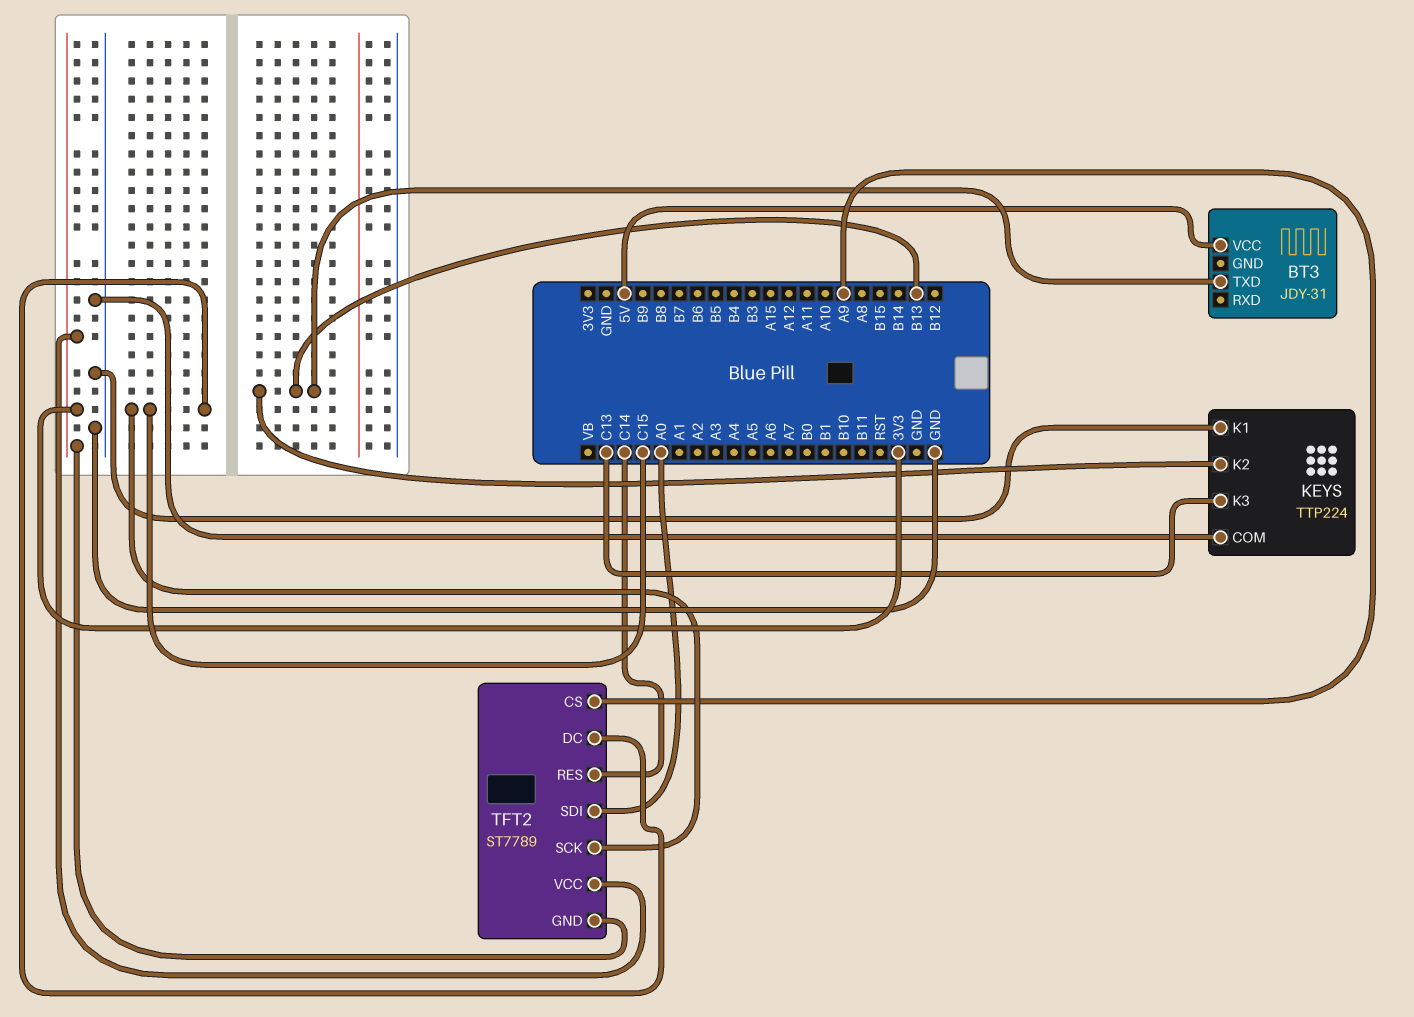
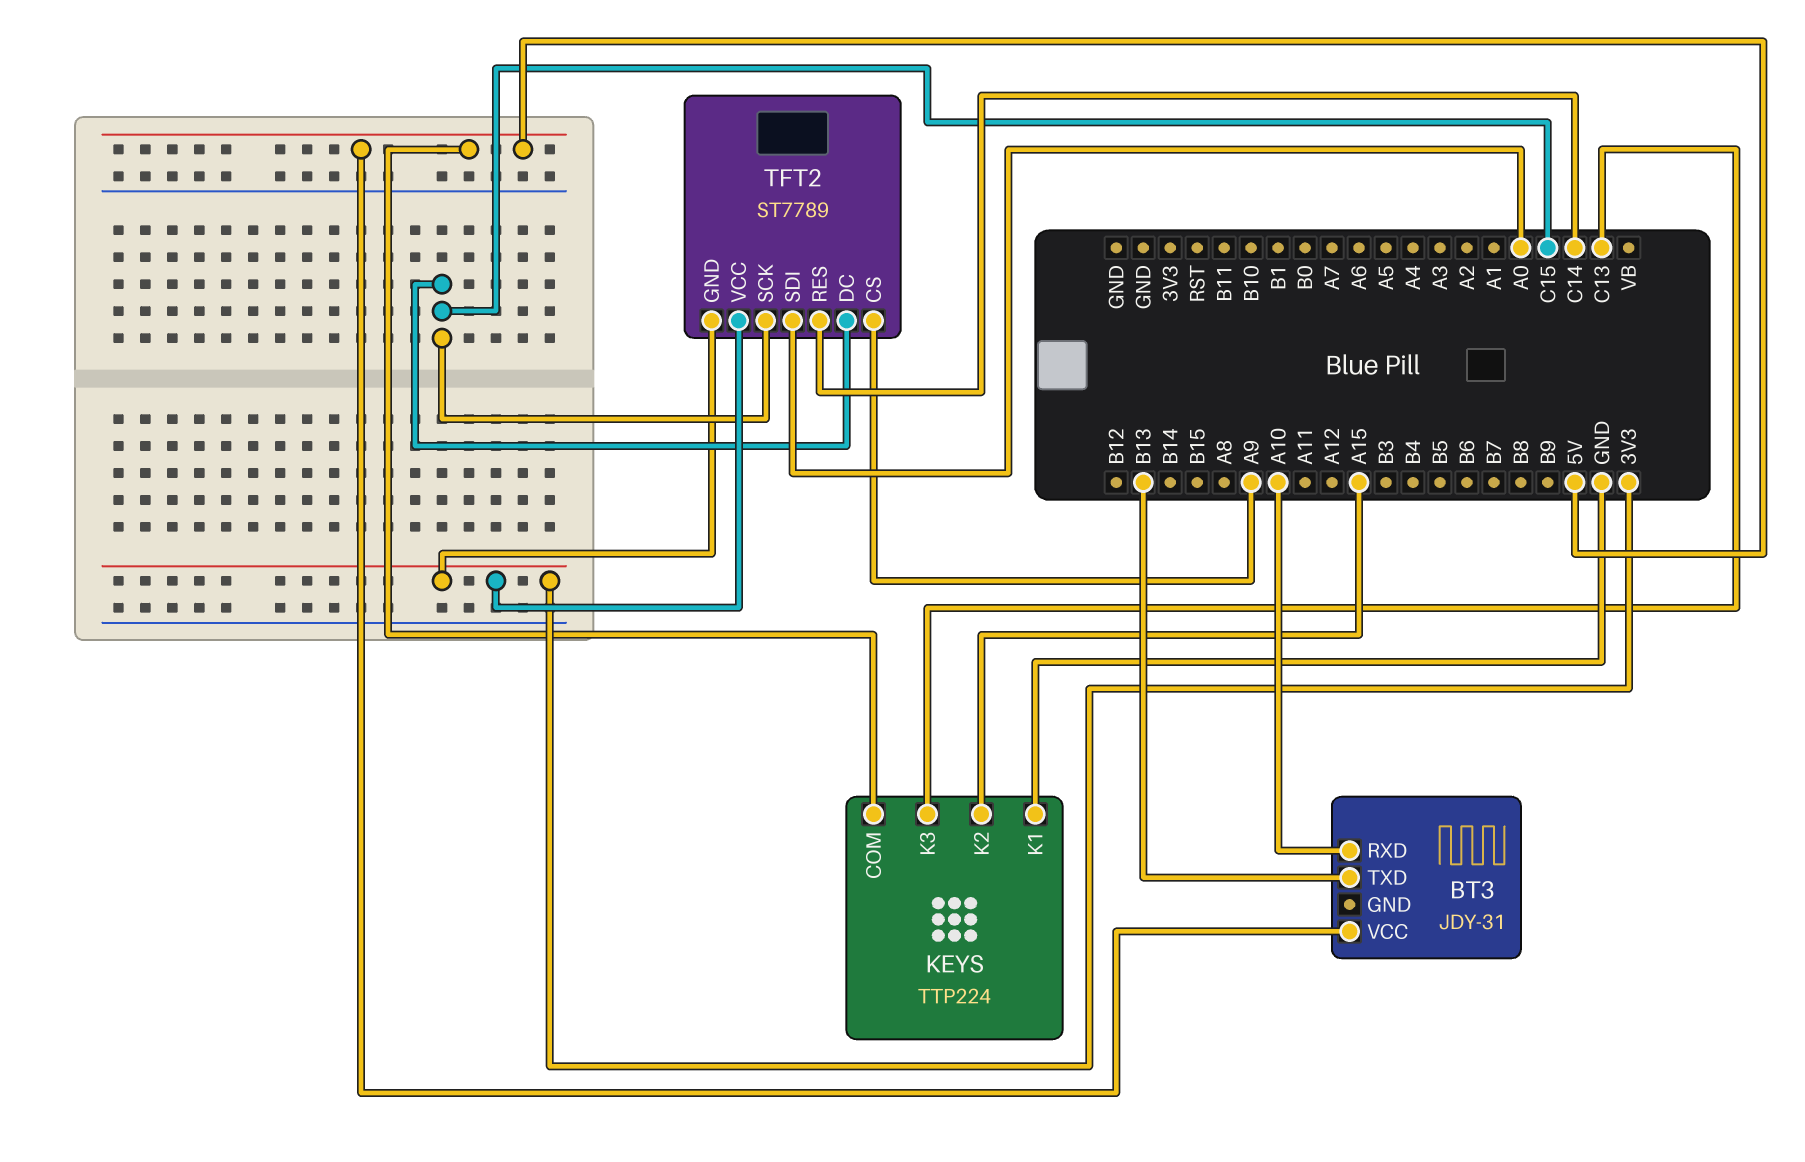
BT3 pin RXD: none -> A10
KEYS pin COM: GND -> 5V
KEYS pin K2: B13 -> A15

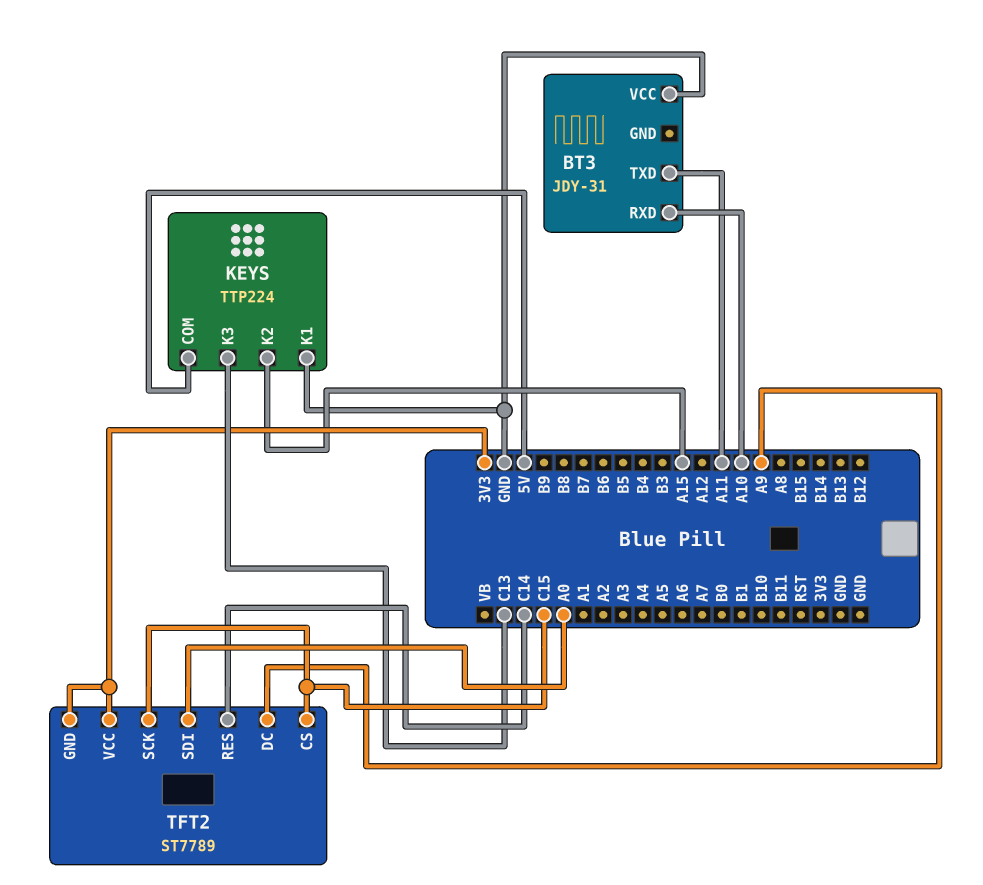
BT3 pin TXD: B13 -> A11
BT3 pin VCC: 5V -> GND
TFT2 pin CS: A9 -> C15
TFT2 pin DC: C15 -> A9

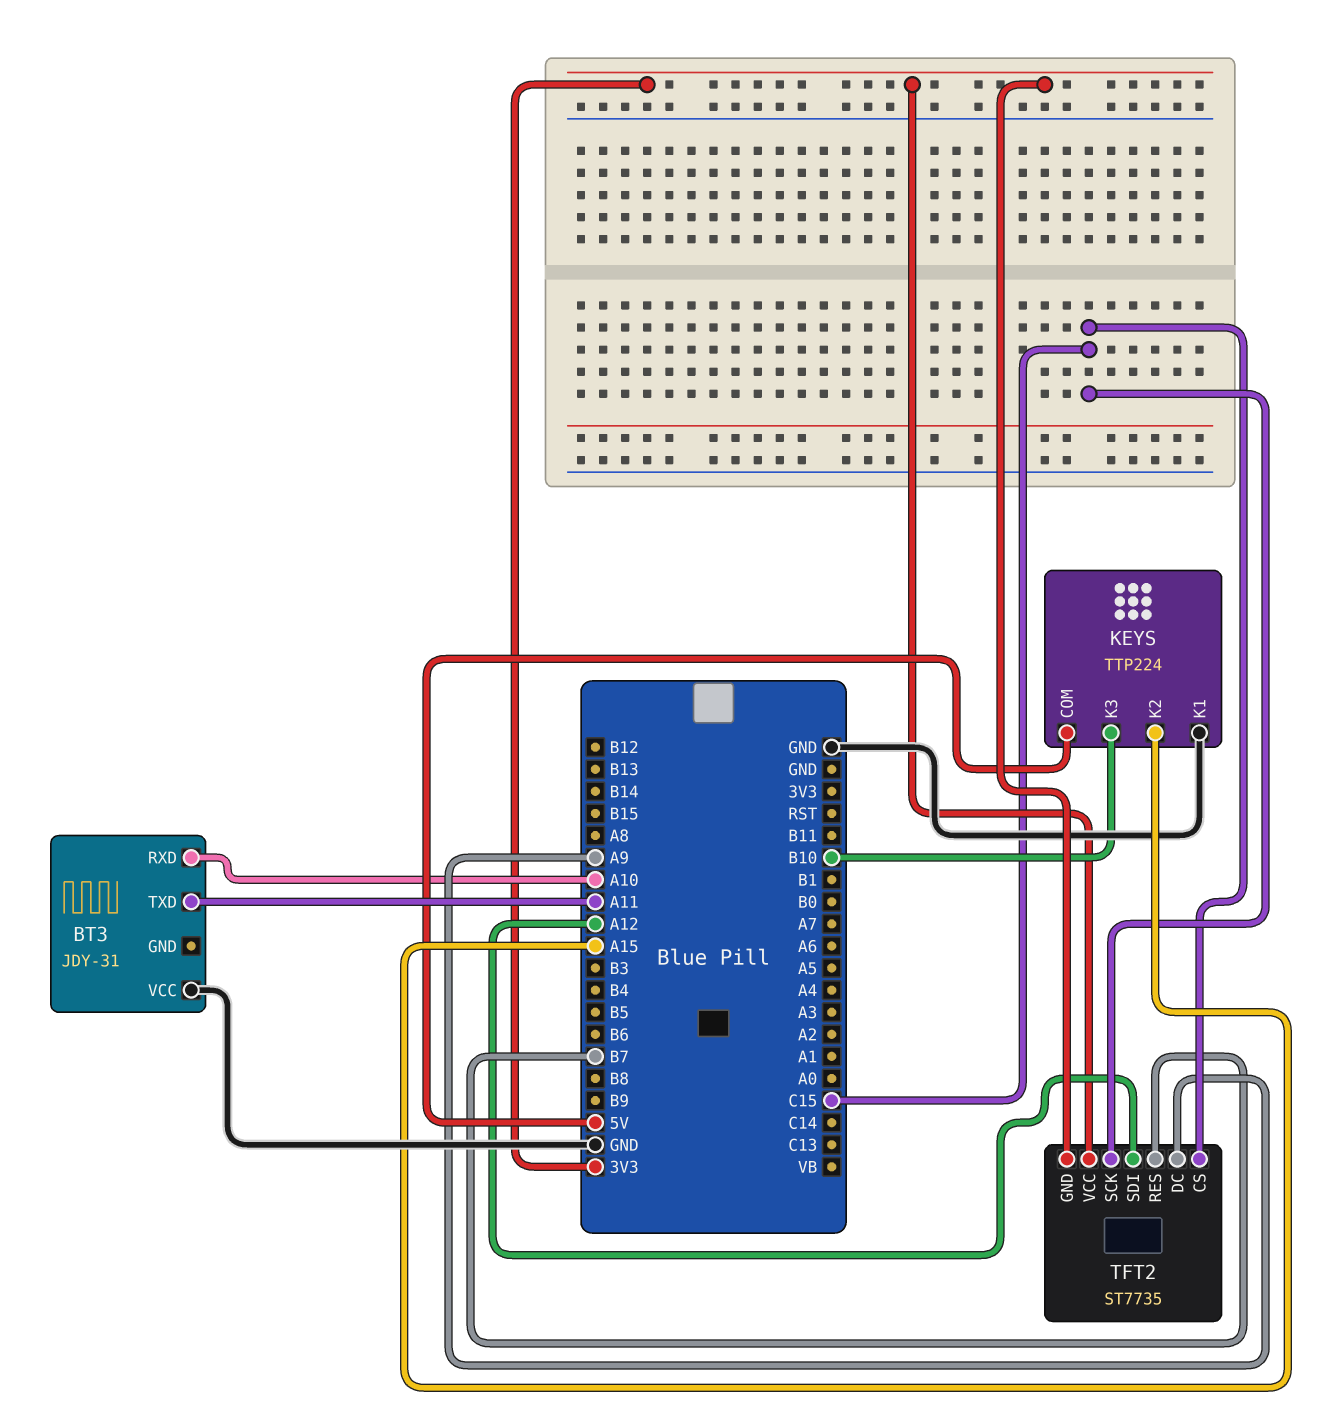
KEYS pin K3: C13 -> B10
TFT2: ST7789 -> ST7735
TFT2 pin RES: C14 -> B7
TFT2 pin SDI: A0 -> A12

